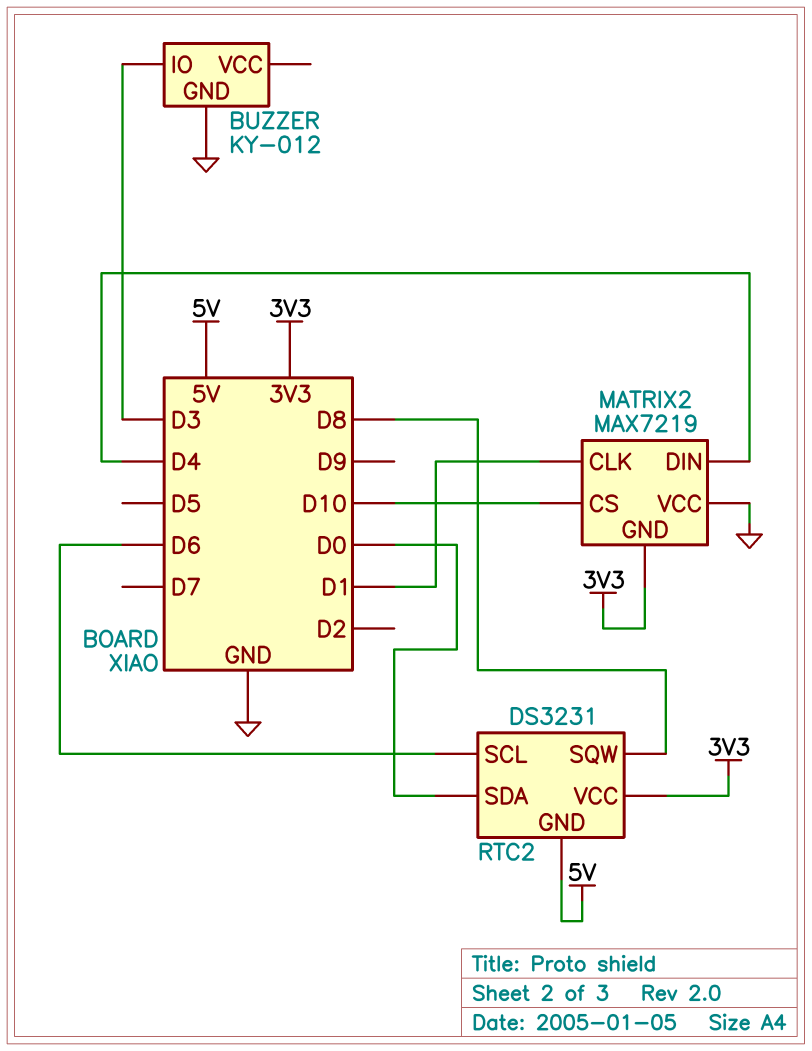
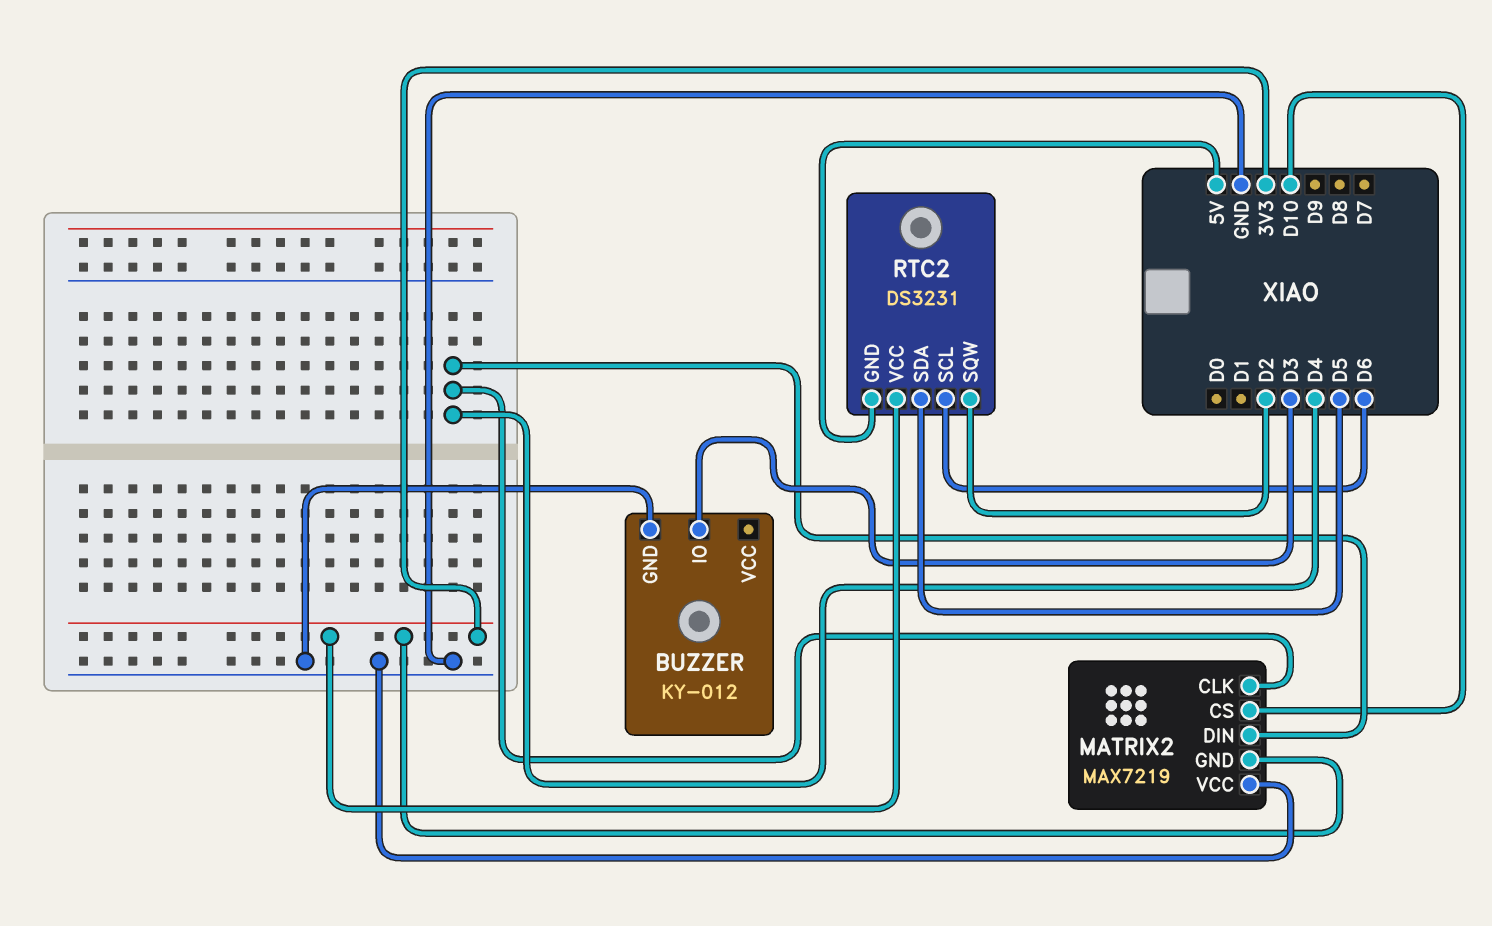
MATRIX2 pin CLK: D1 -> D4
RTC2 pin SDA: D0 -> D5
RTC2 pin SQW: D8 -> D2

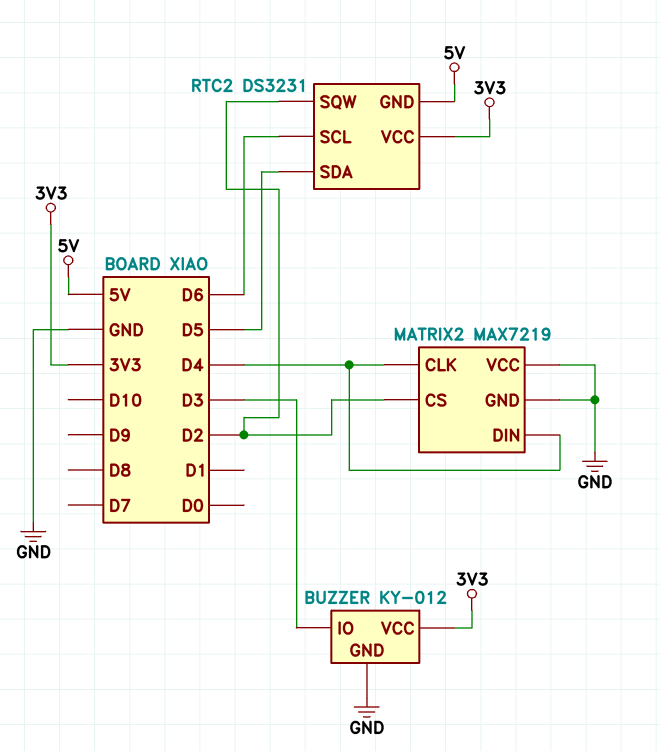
BUZZER pin VCC: none -> 3V3
MATRIX2 pin CS: D10 -> D2
MATRIX2 pin GND: 3V3 -> GND

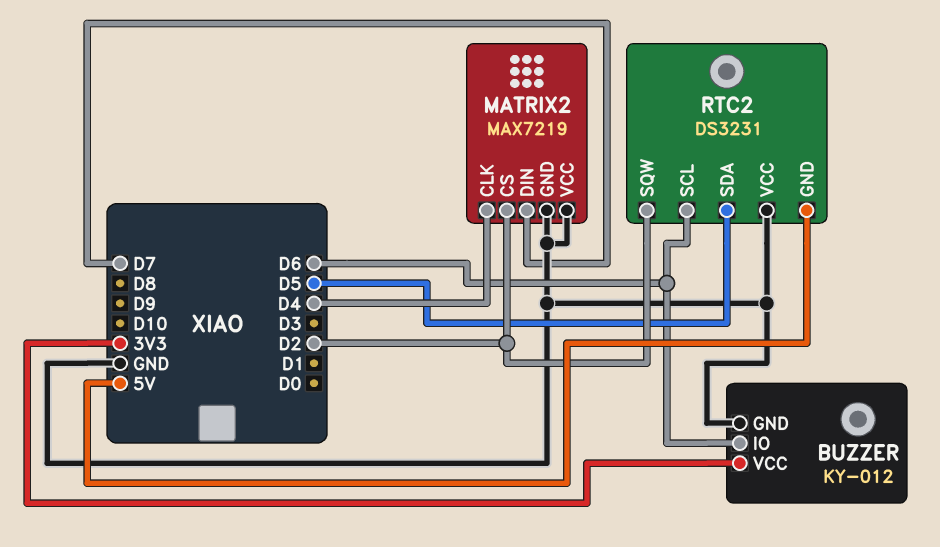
BUZZER pin IO: D3 -> D6
MATRIX2 pin DIN: D4 -> D7
RTC2 pin VCC: 3V3 -> GND

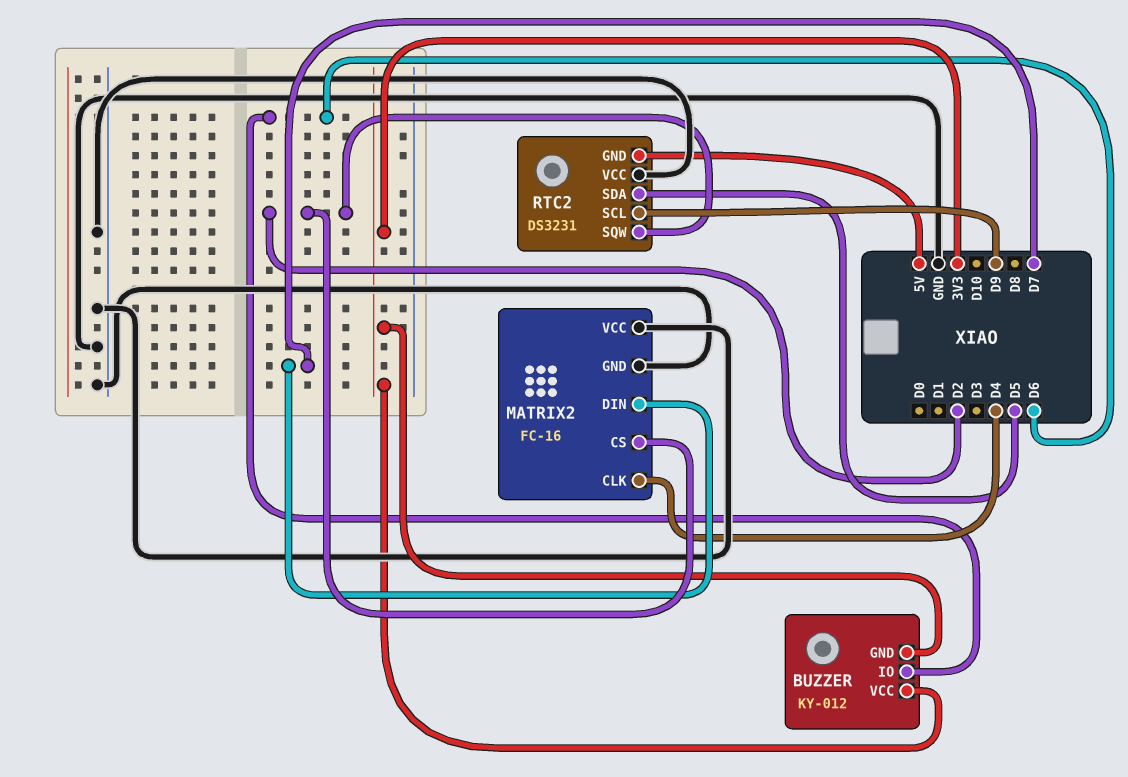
BUZZER pin GND: GND -> 3V3
MATRIX2: MAX7219 -> FC-16
RTC2 pin SCL: D6 -> D9

